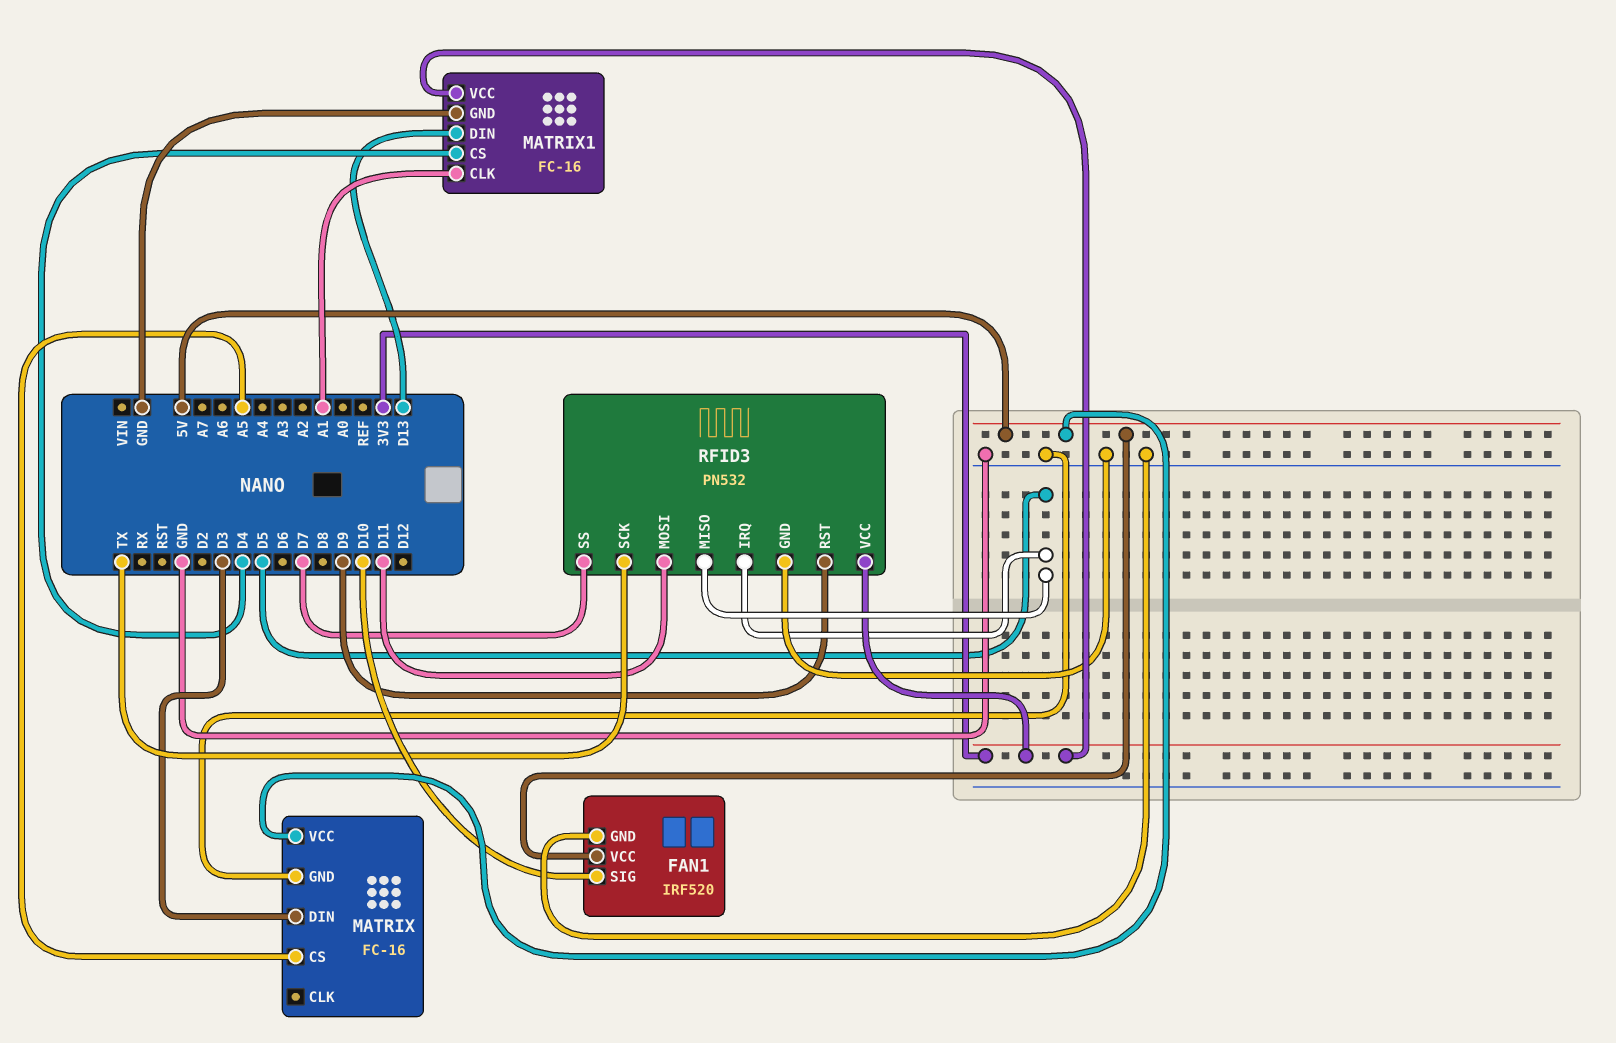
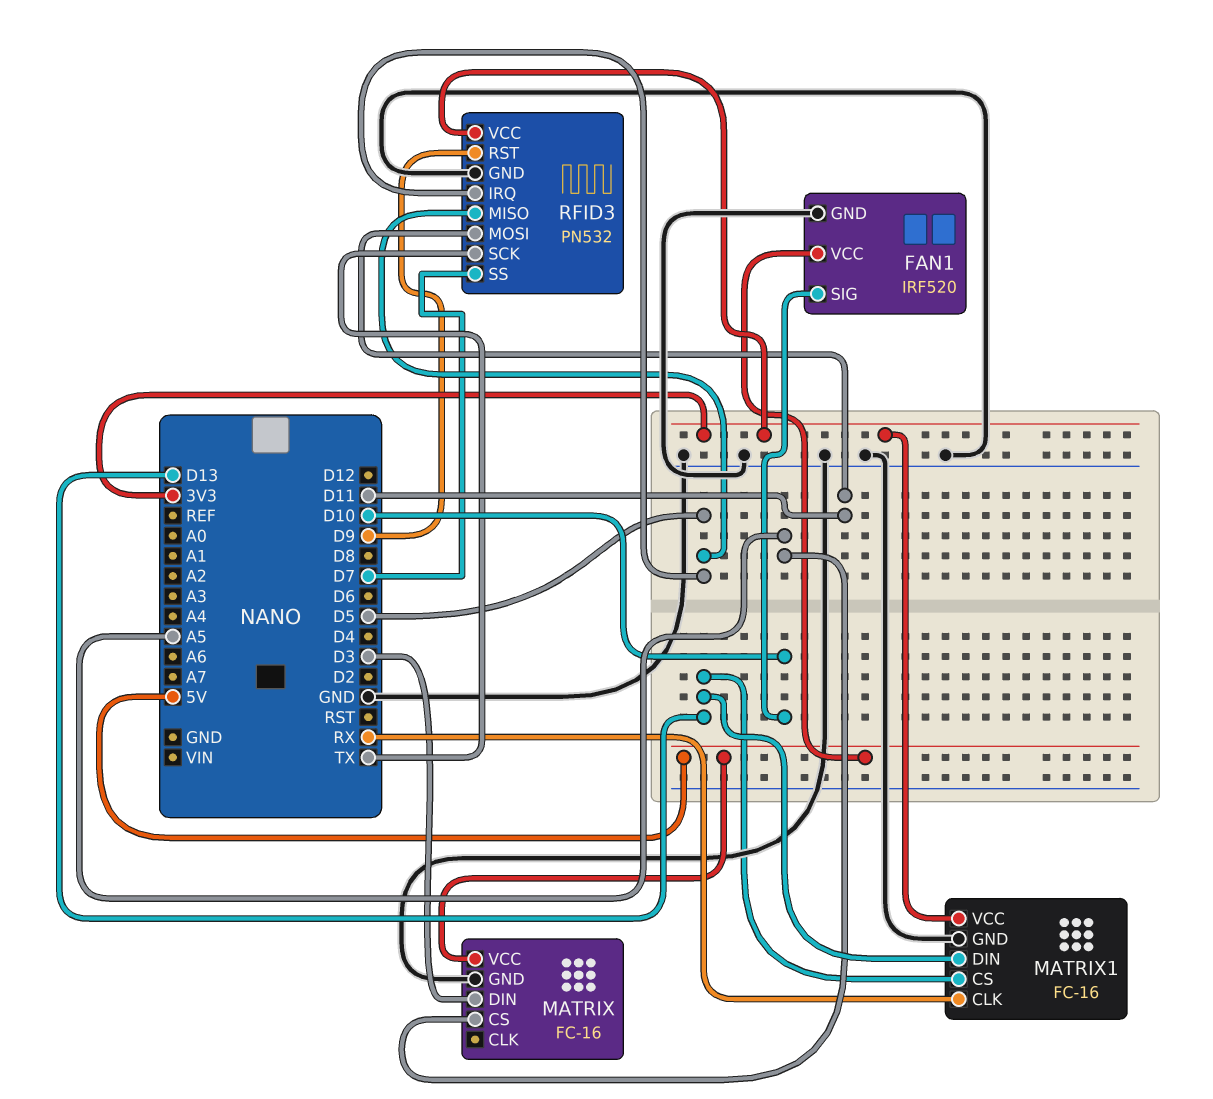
MATRIX1 pin CLK: A1 -> RX
MATRIX1 pin CS: D4 -> D13

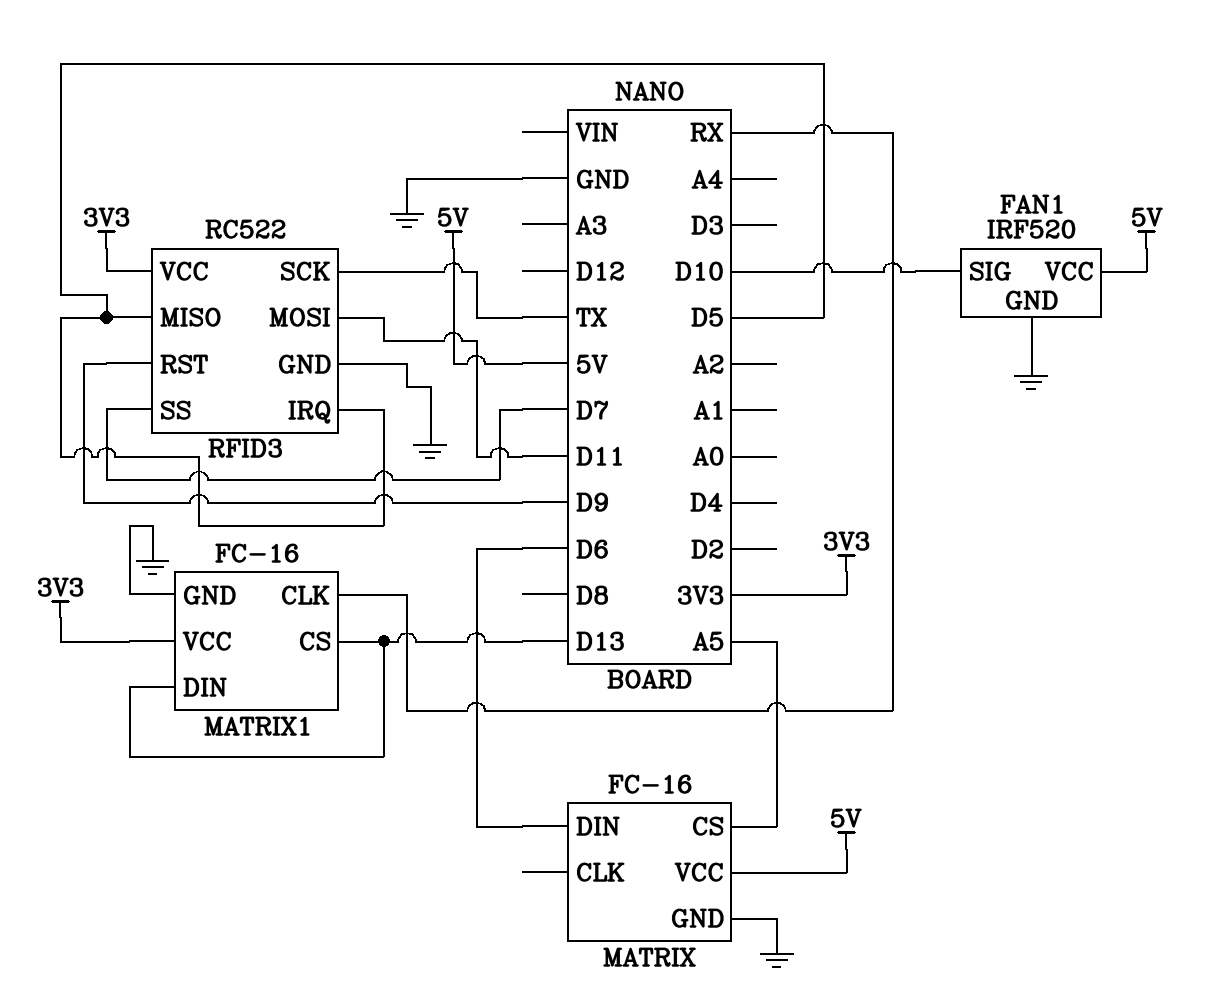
MATRIX pin DIN: D3 -> D6
RFID3: PN532 -> RC522

